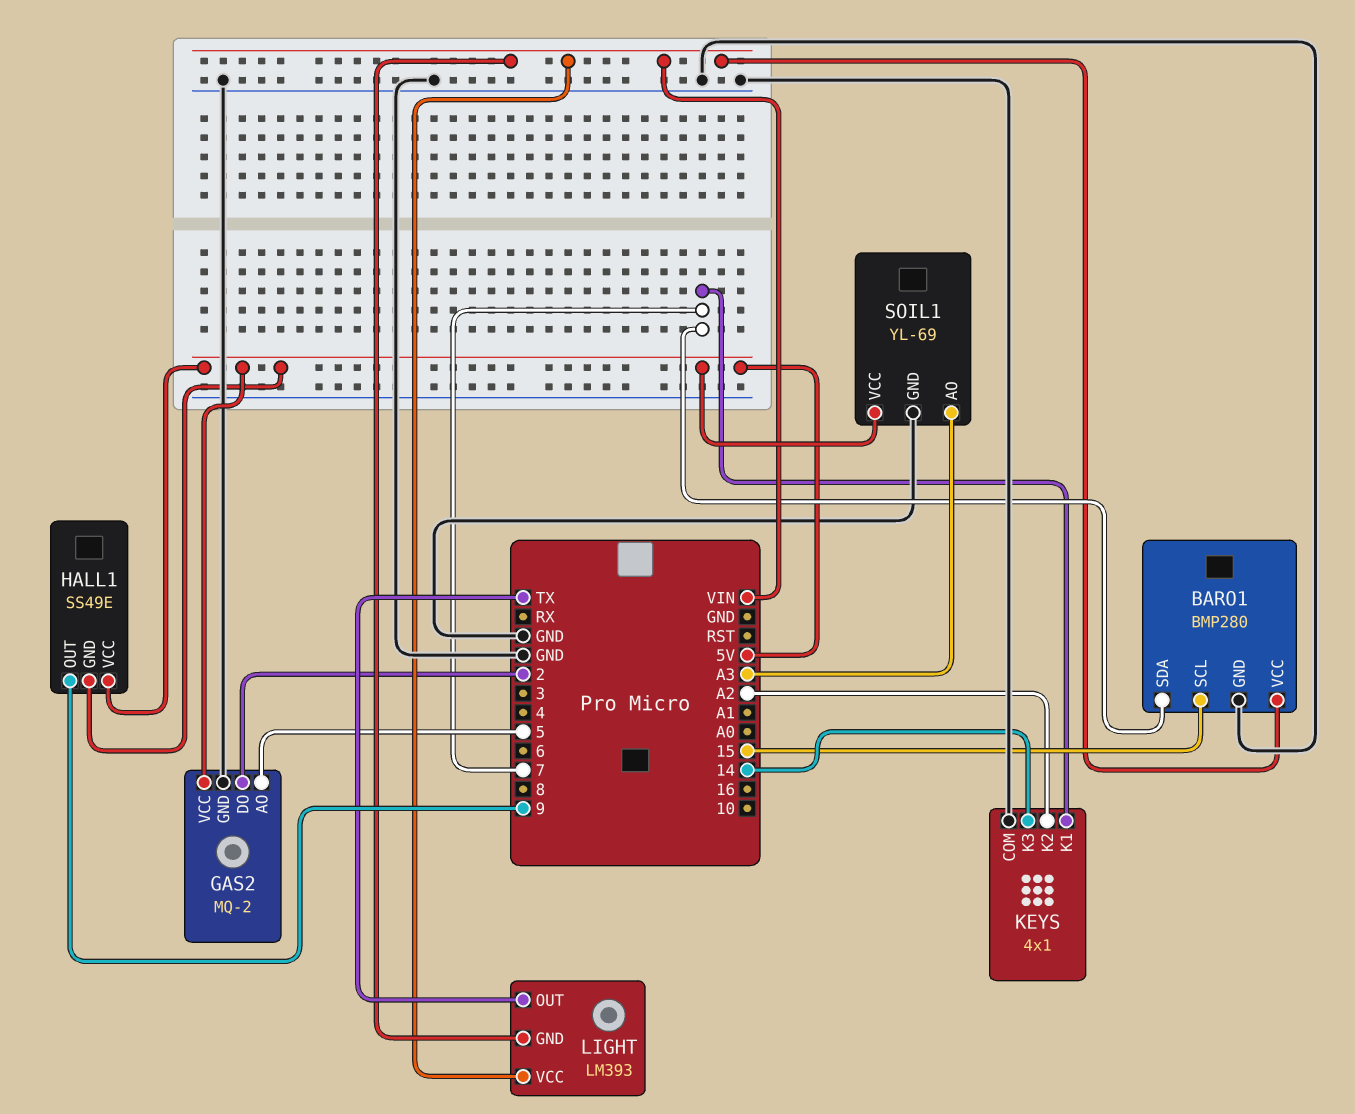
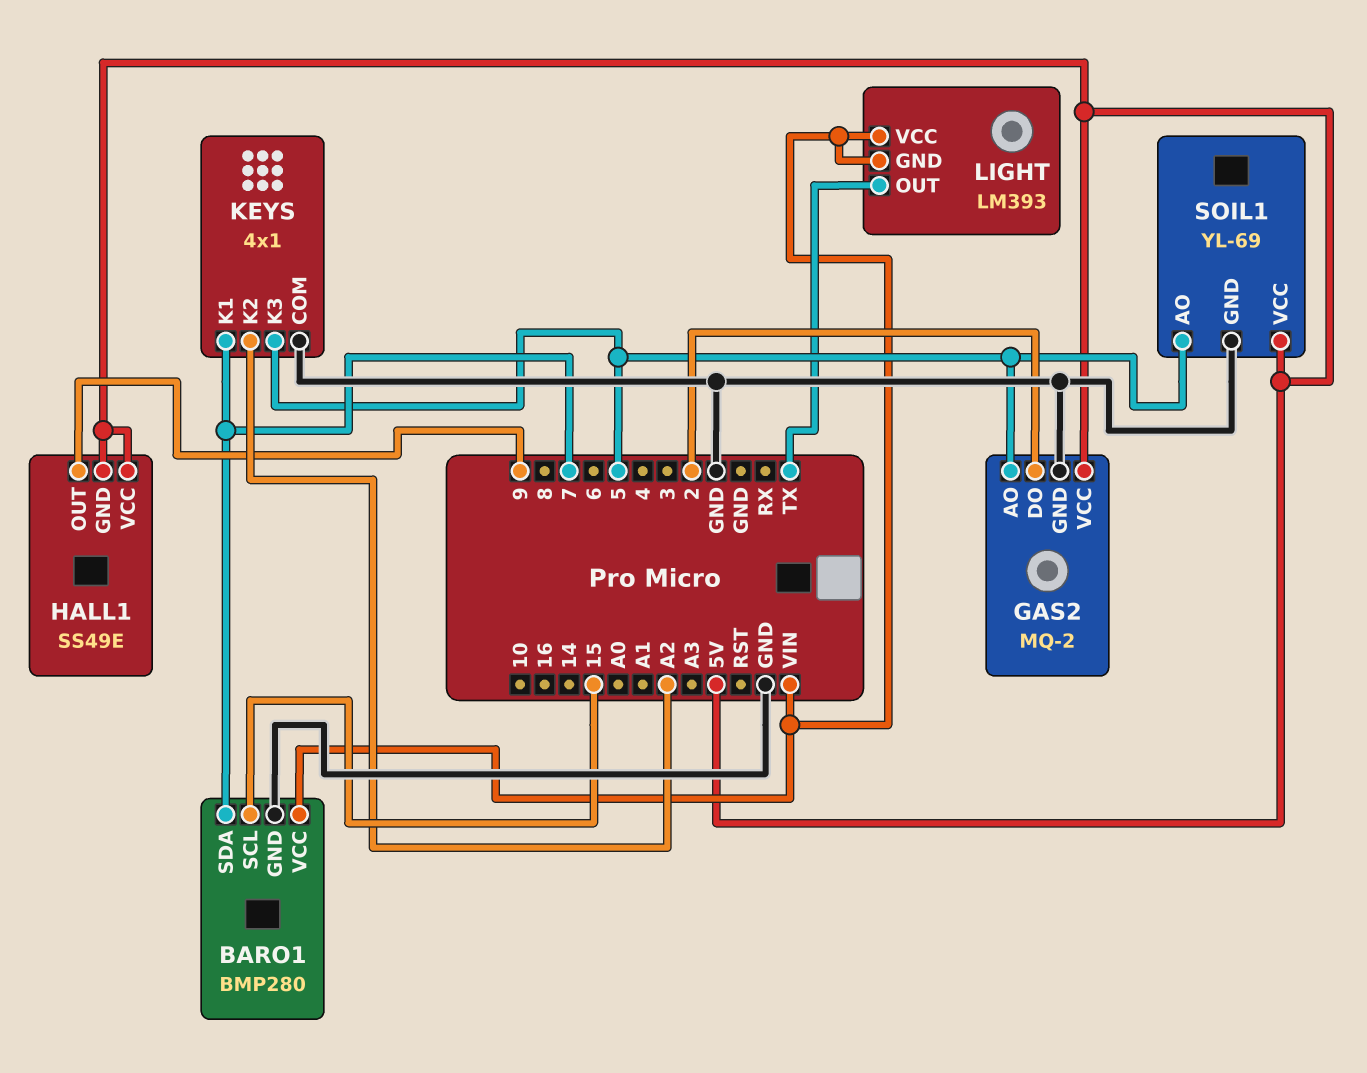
KEYS pin K3: 14 -> 5
SOIL1 pin AO: A3 -> 5

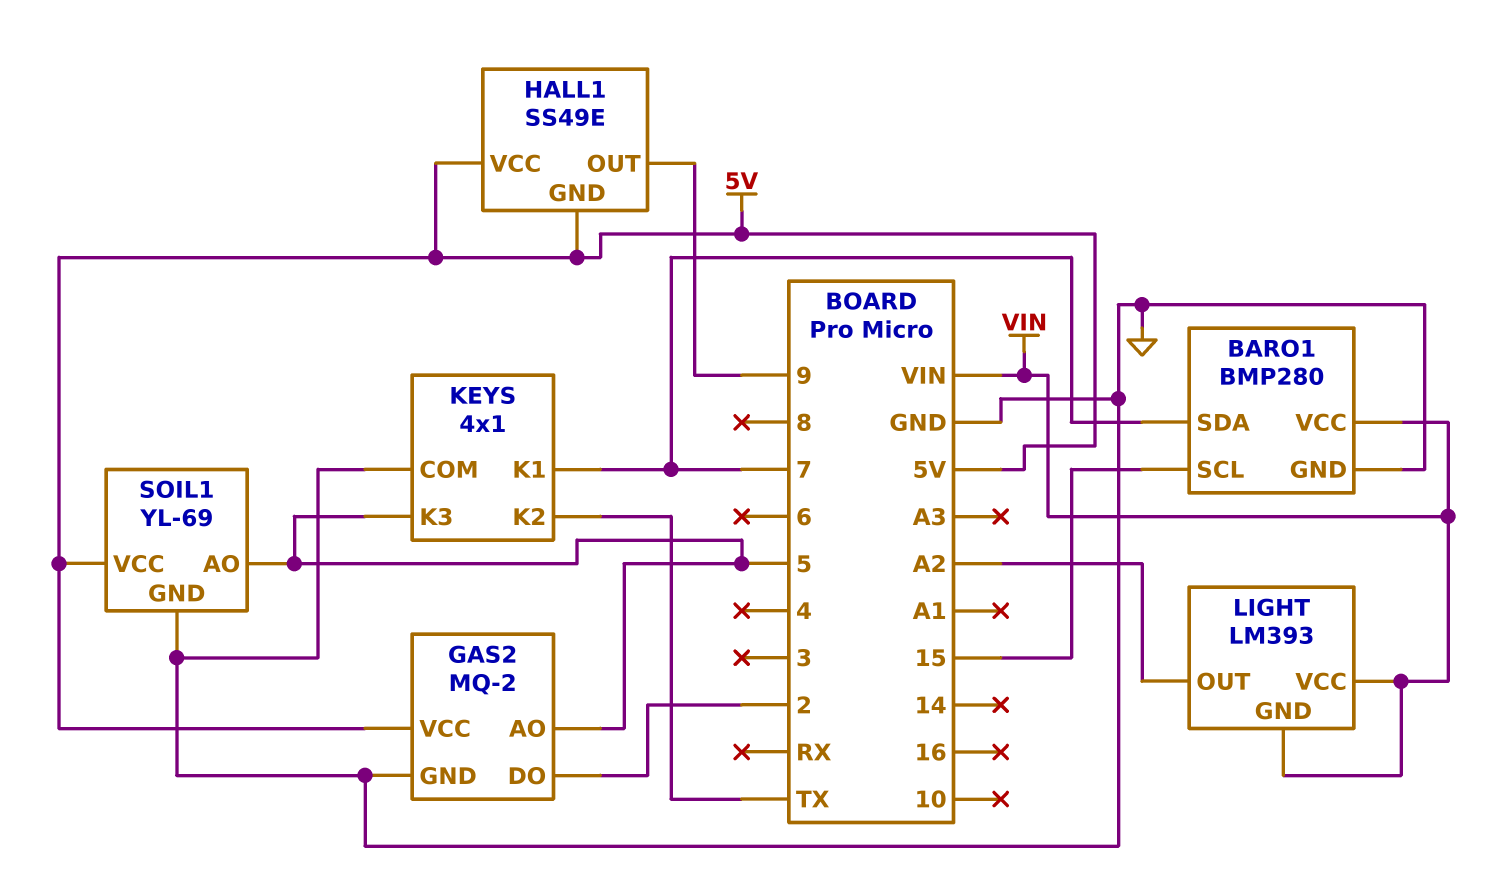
KEYS pin K2: A2 -> TX
LIGHT pin OUT: TX -> A2

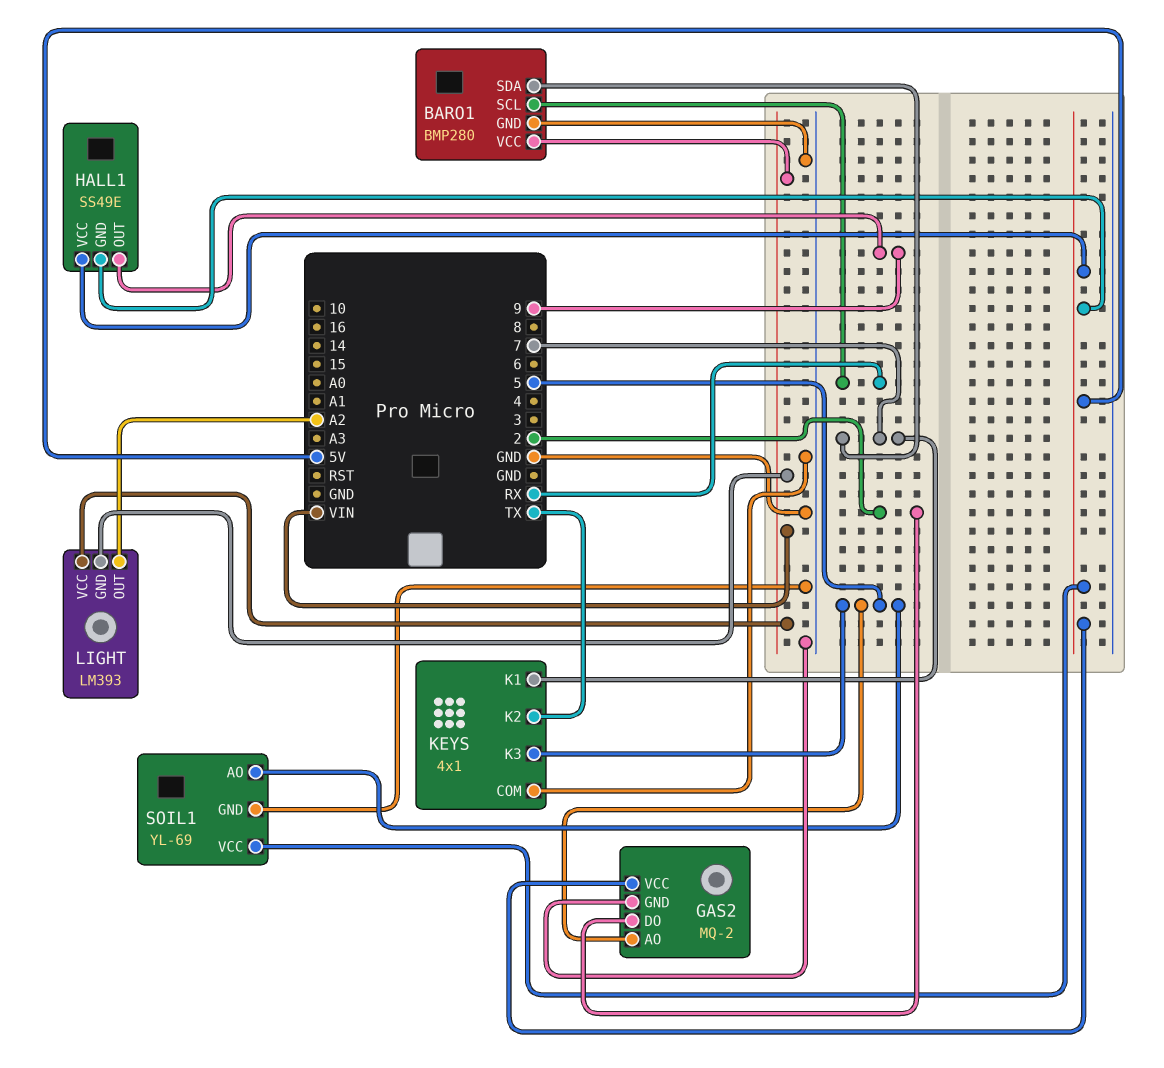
BARO1 pin SCL: 15 -> RX

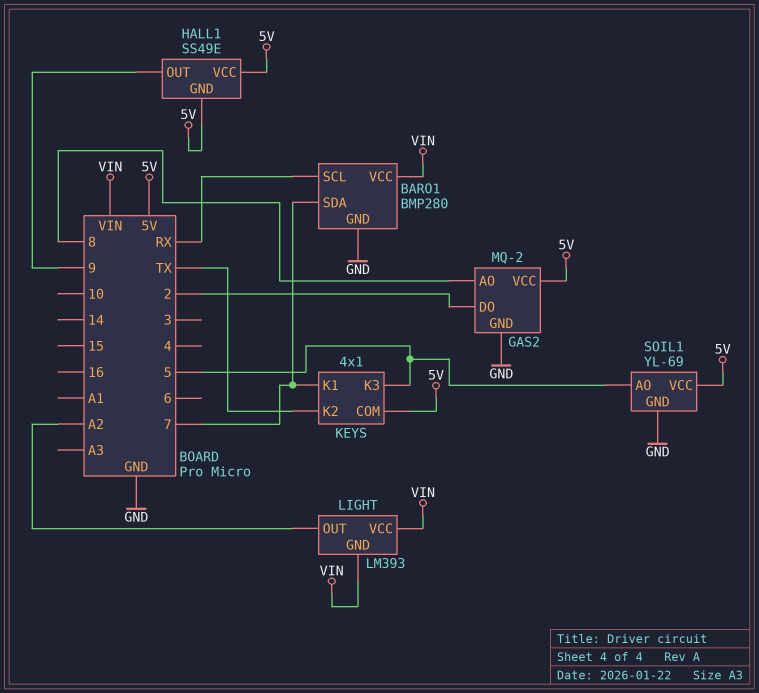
GAS2 pin AO: 5 -> 8
KEYS pin COM: GND -> 5V

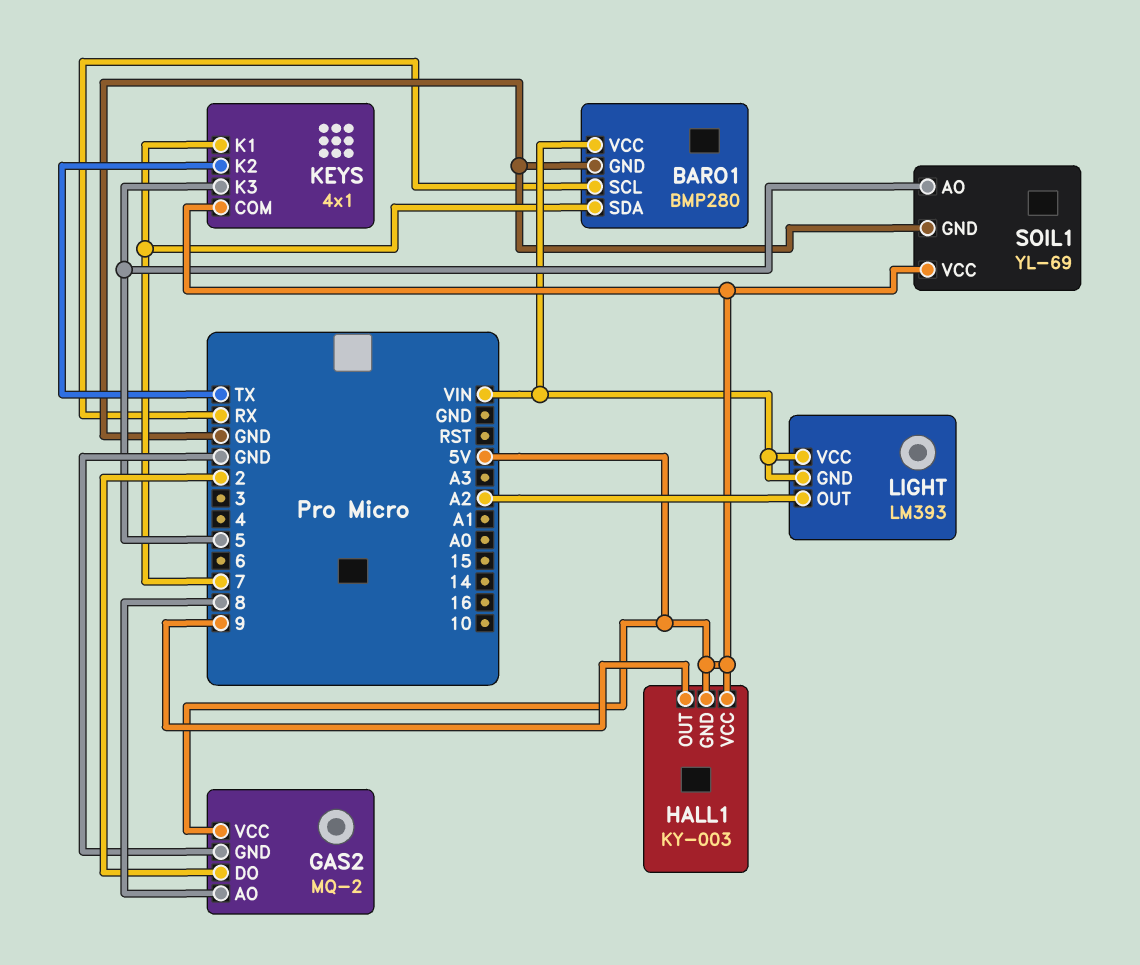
HALL1: SS49E -> KY-003

